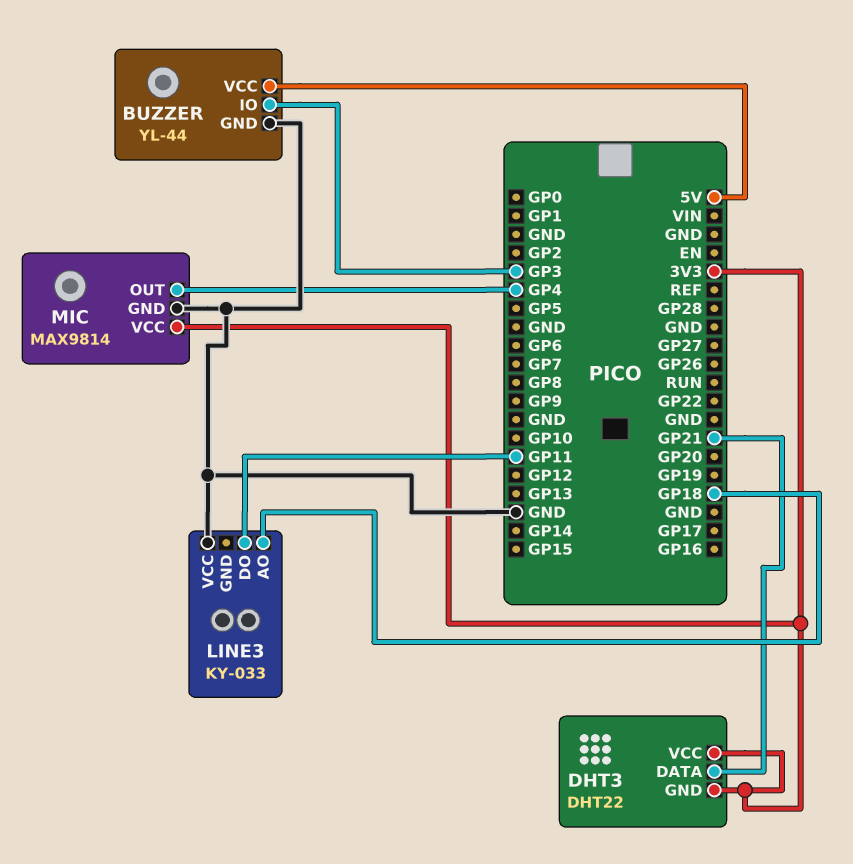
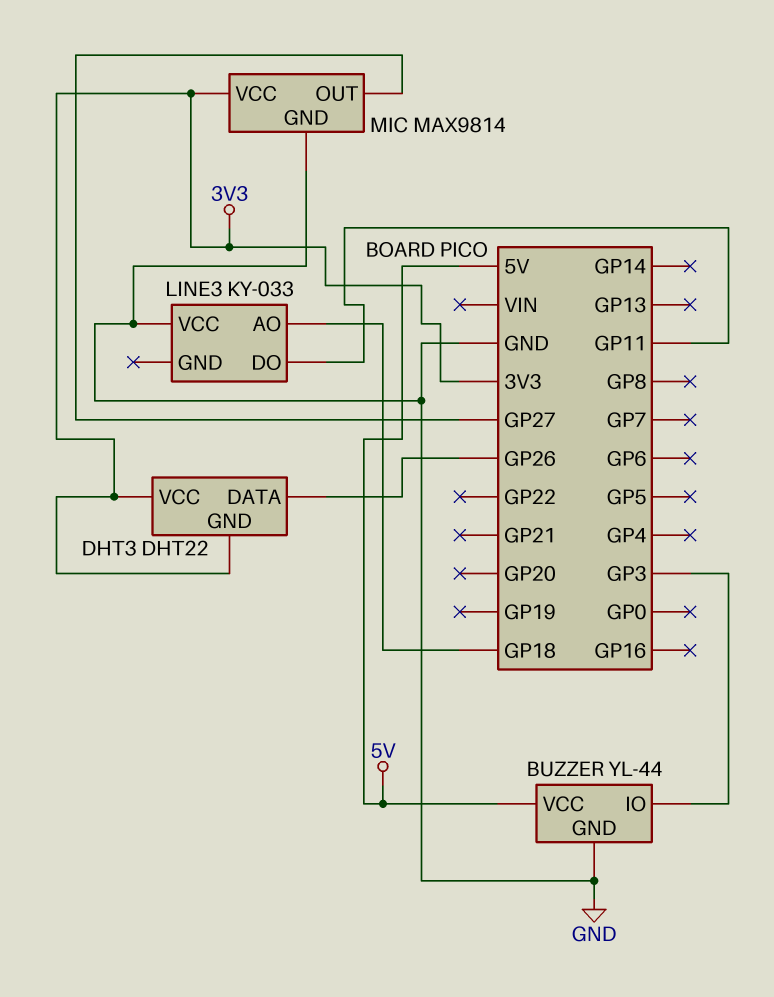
DHT3 pin DATA: GP21 -> GP26
MIC pin OUT: GP4 -> GP27

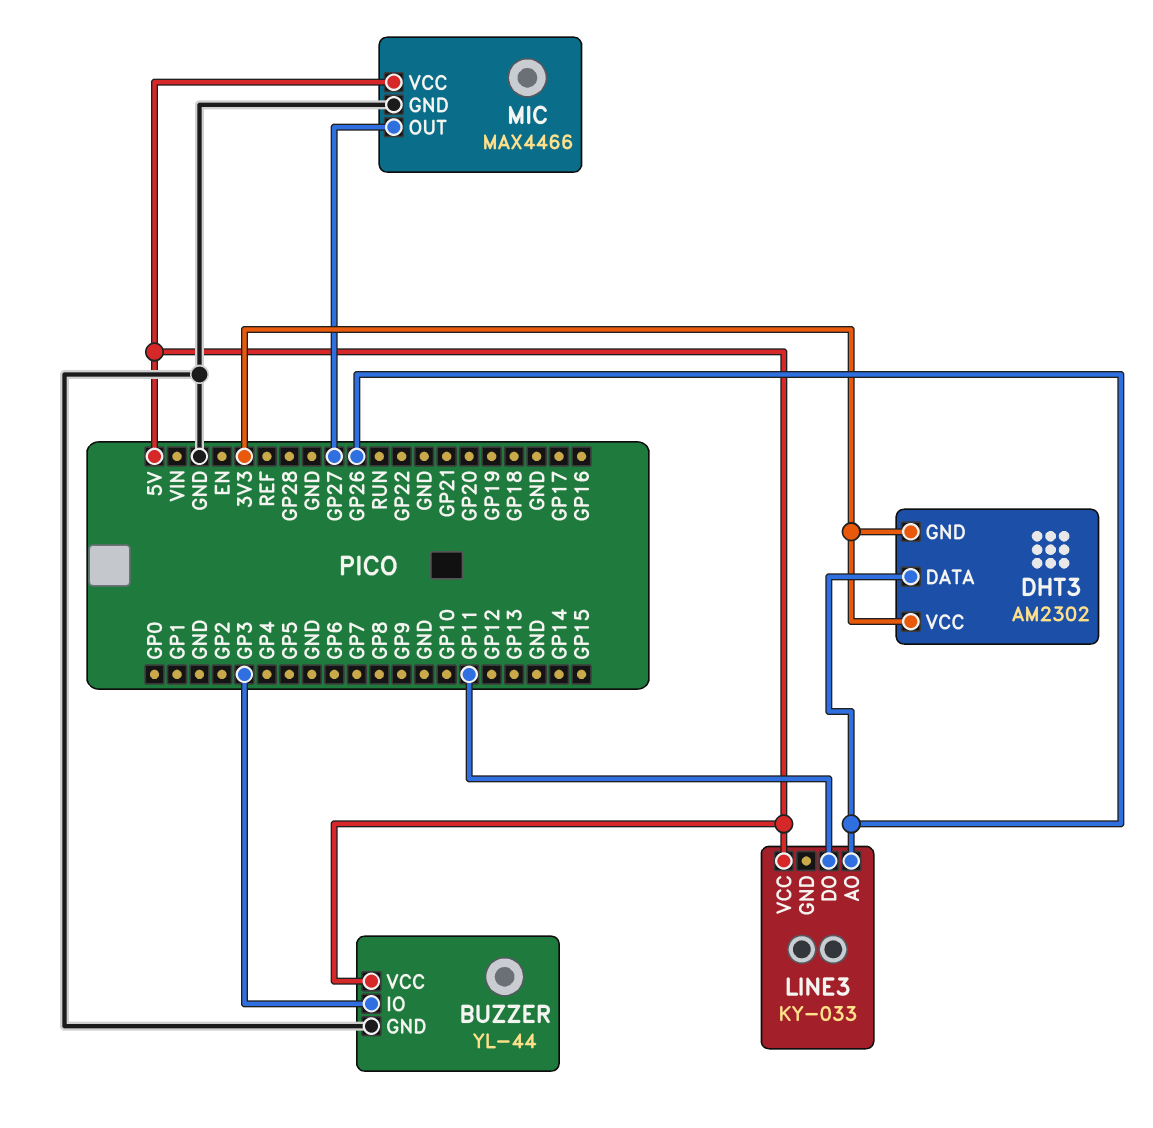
DHT3: DHT22 -> AM2302
LINE3 pin AO: GP18 -> GP26
LINE3 pin VCC: GND -> 5V
MIC: MAX9814 -> MAX4466
MIC pin VCC: 3V3 -> 5V

